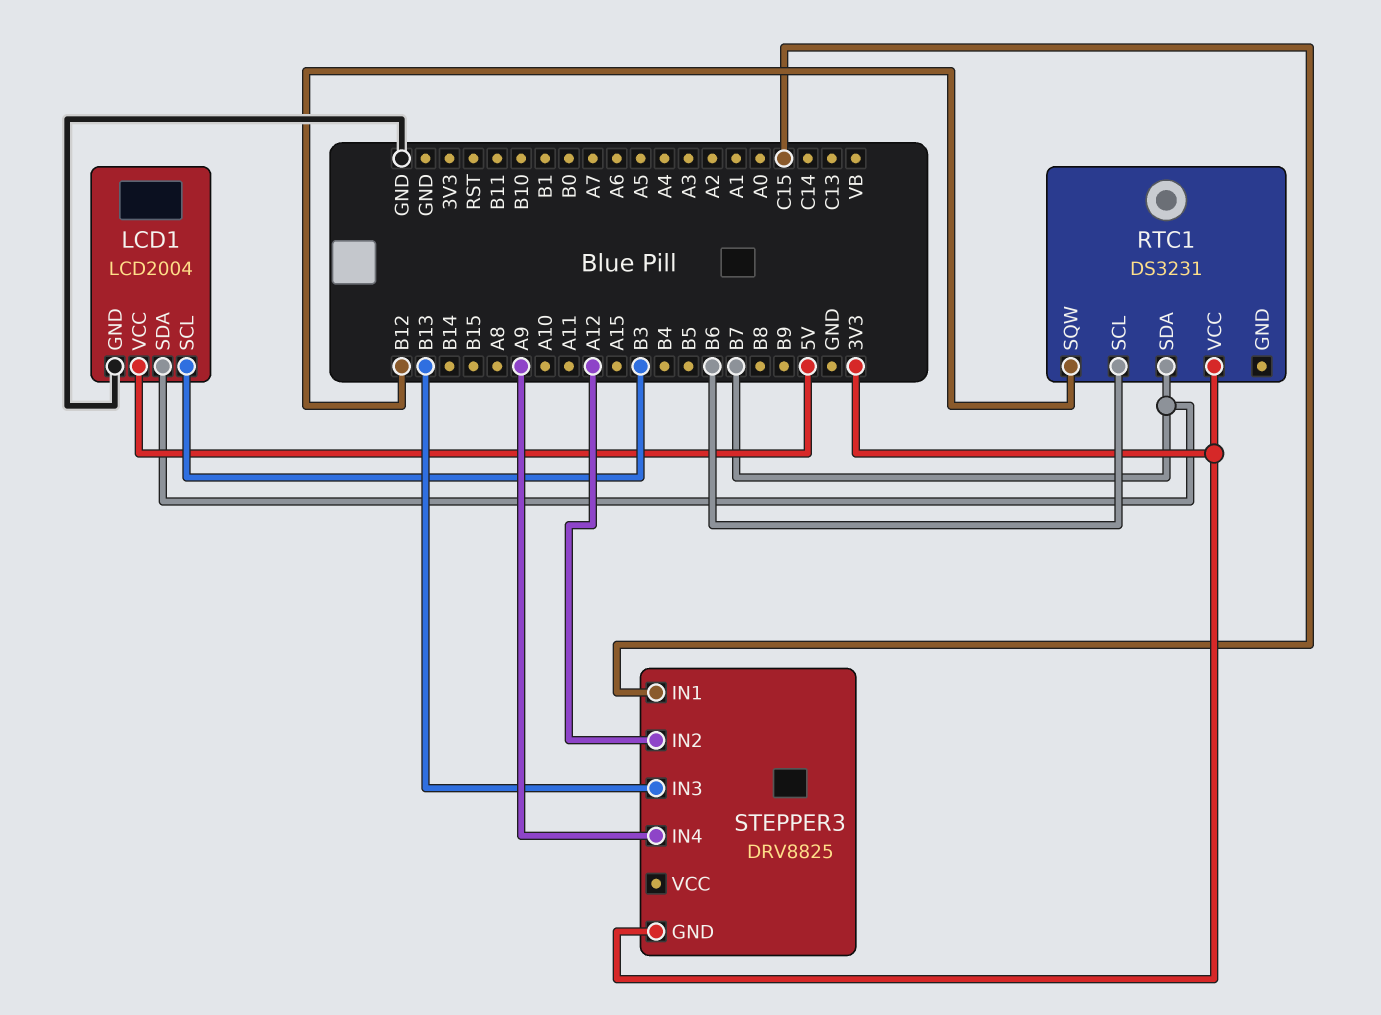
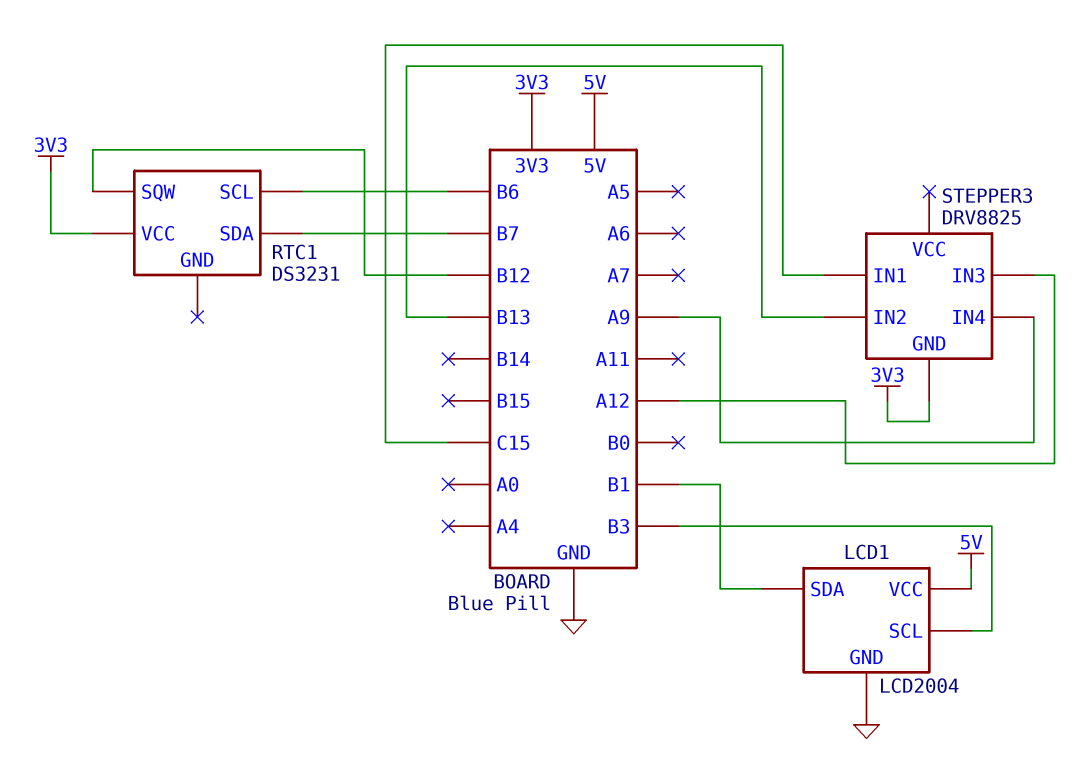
LCD1 pin SDA: B7 -> B1
STEPPER3 pin IN2: A12 -> B13
STEPPER3 pin IN3: B13 -> A12

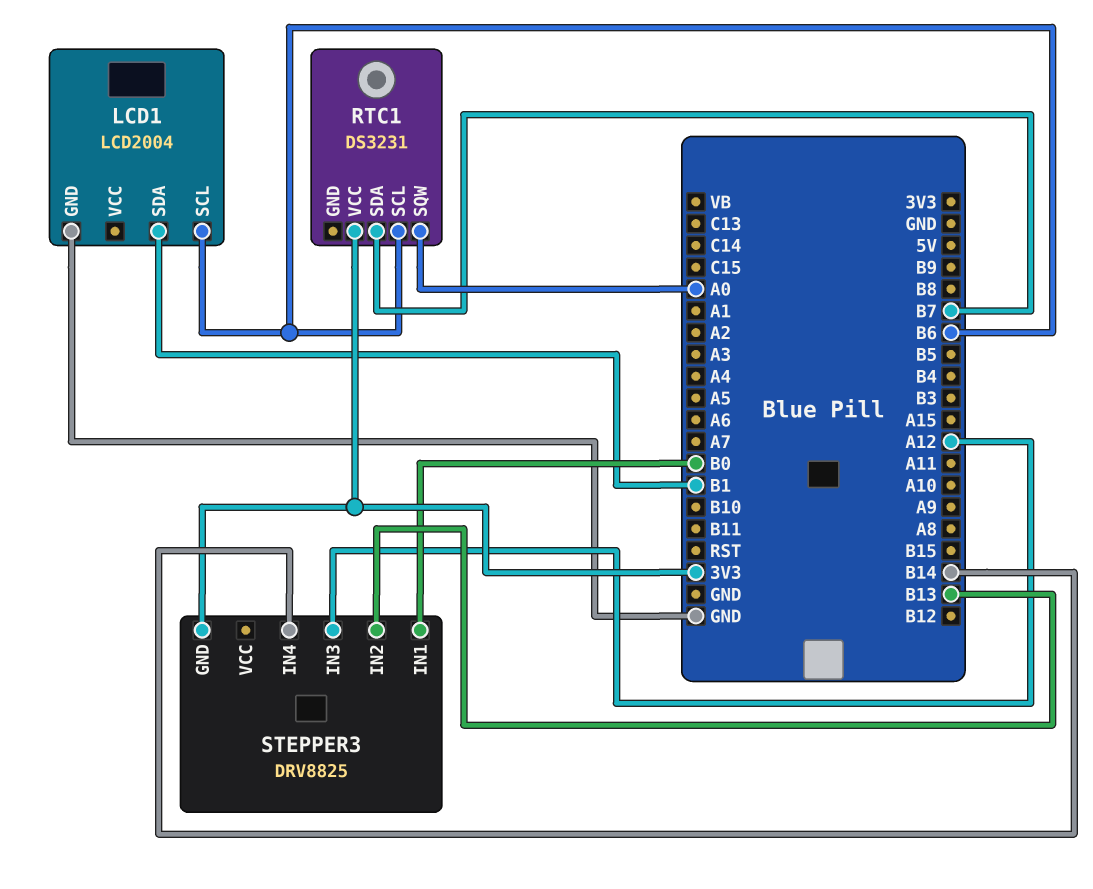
LCD1 pin SCL: B3 -> B6
LCD1 pin VCC: 5V -> none
RTC1 pin SQW: B12 -> A0
STEPPER3 pin IN1: C15 -> B0
STEPPER3 pin IN4: A9 -> B14

